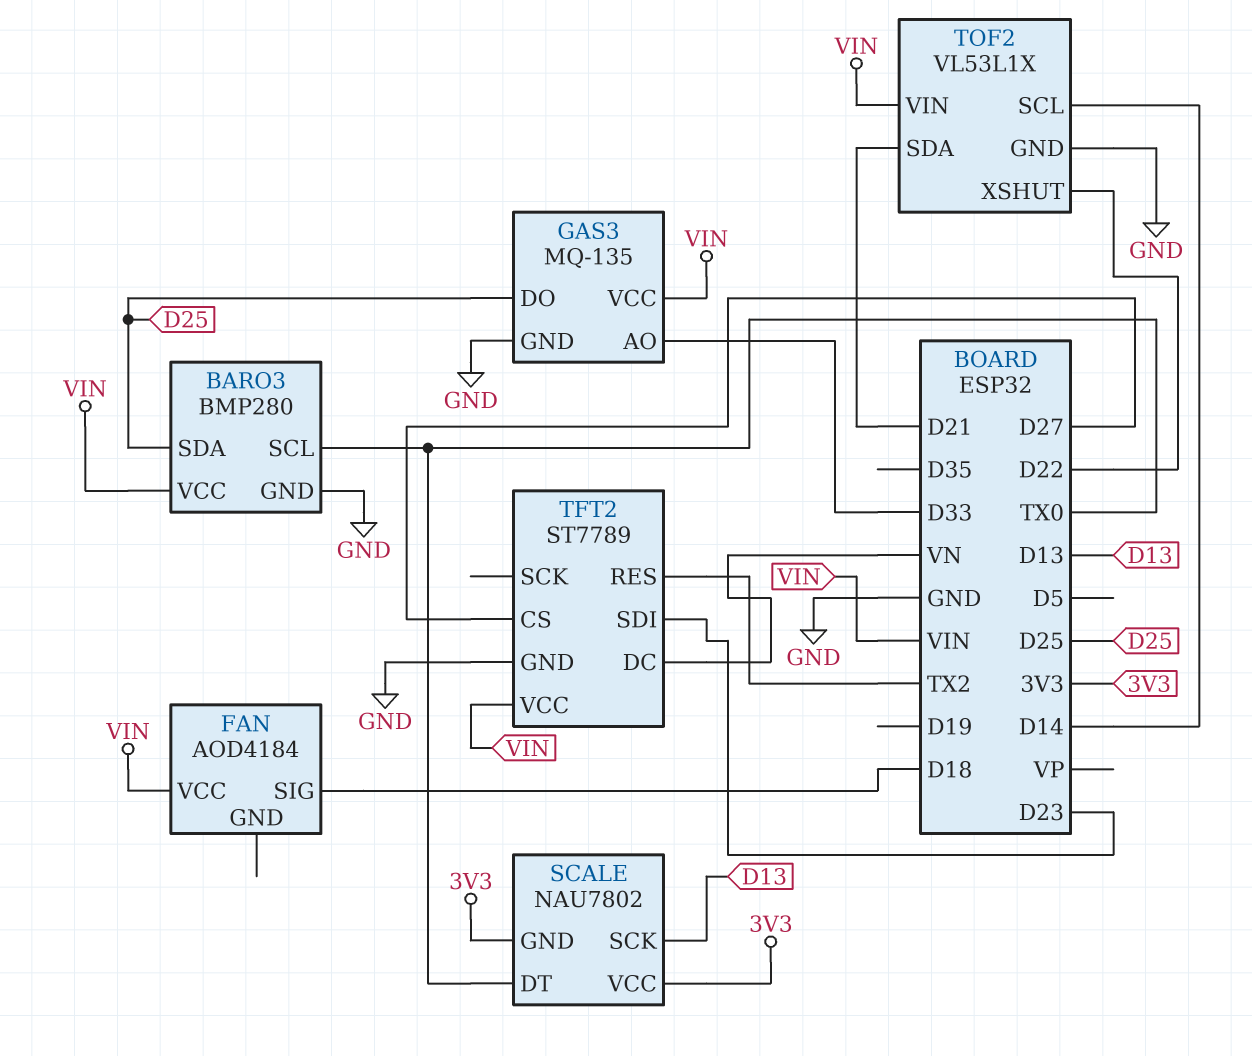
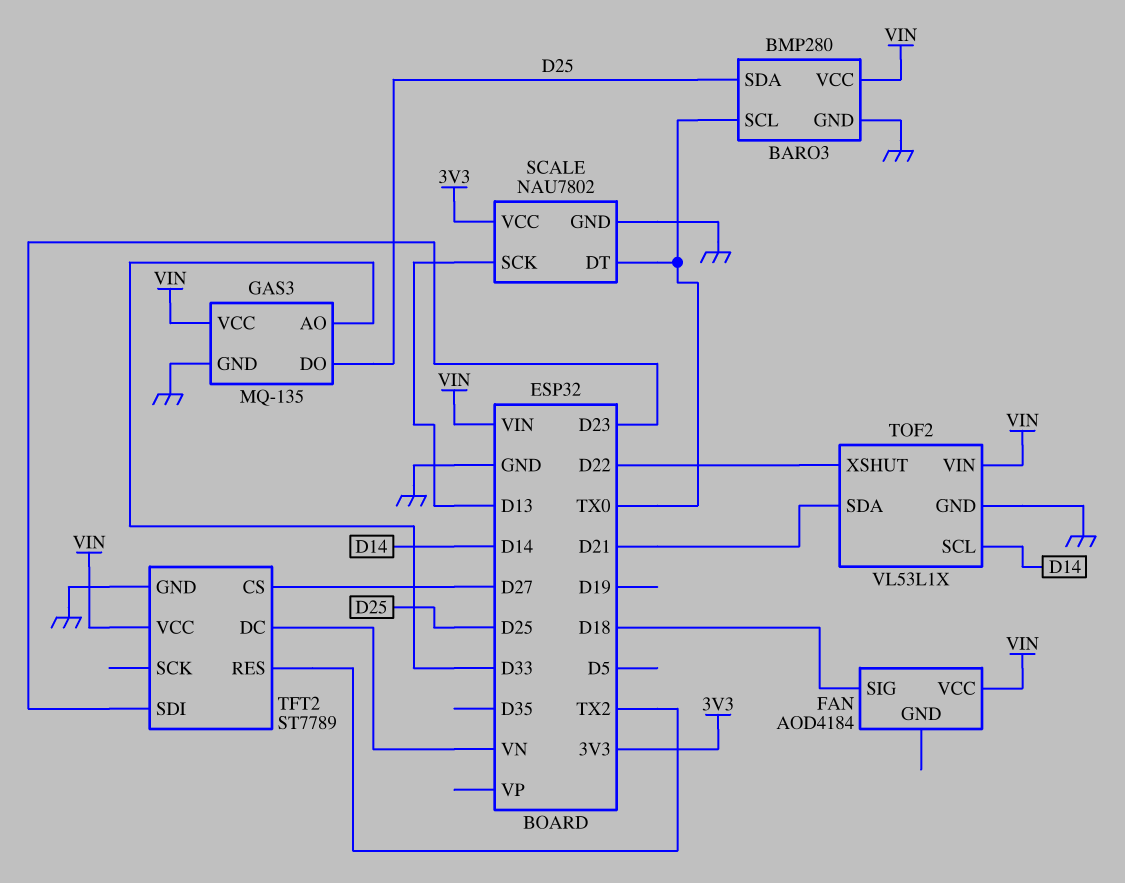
SCALE pin GND: 3V3 -> GND

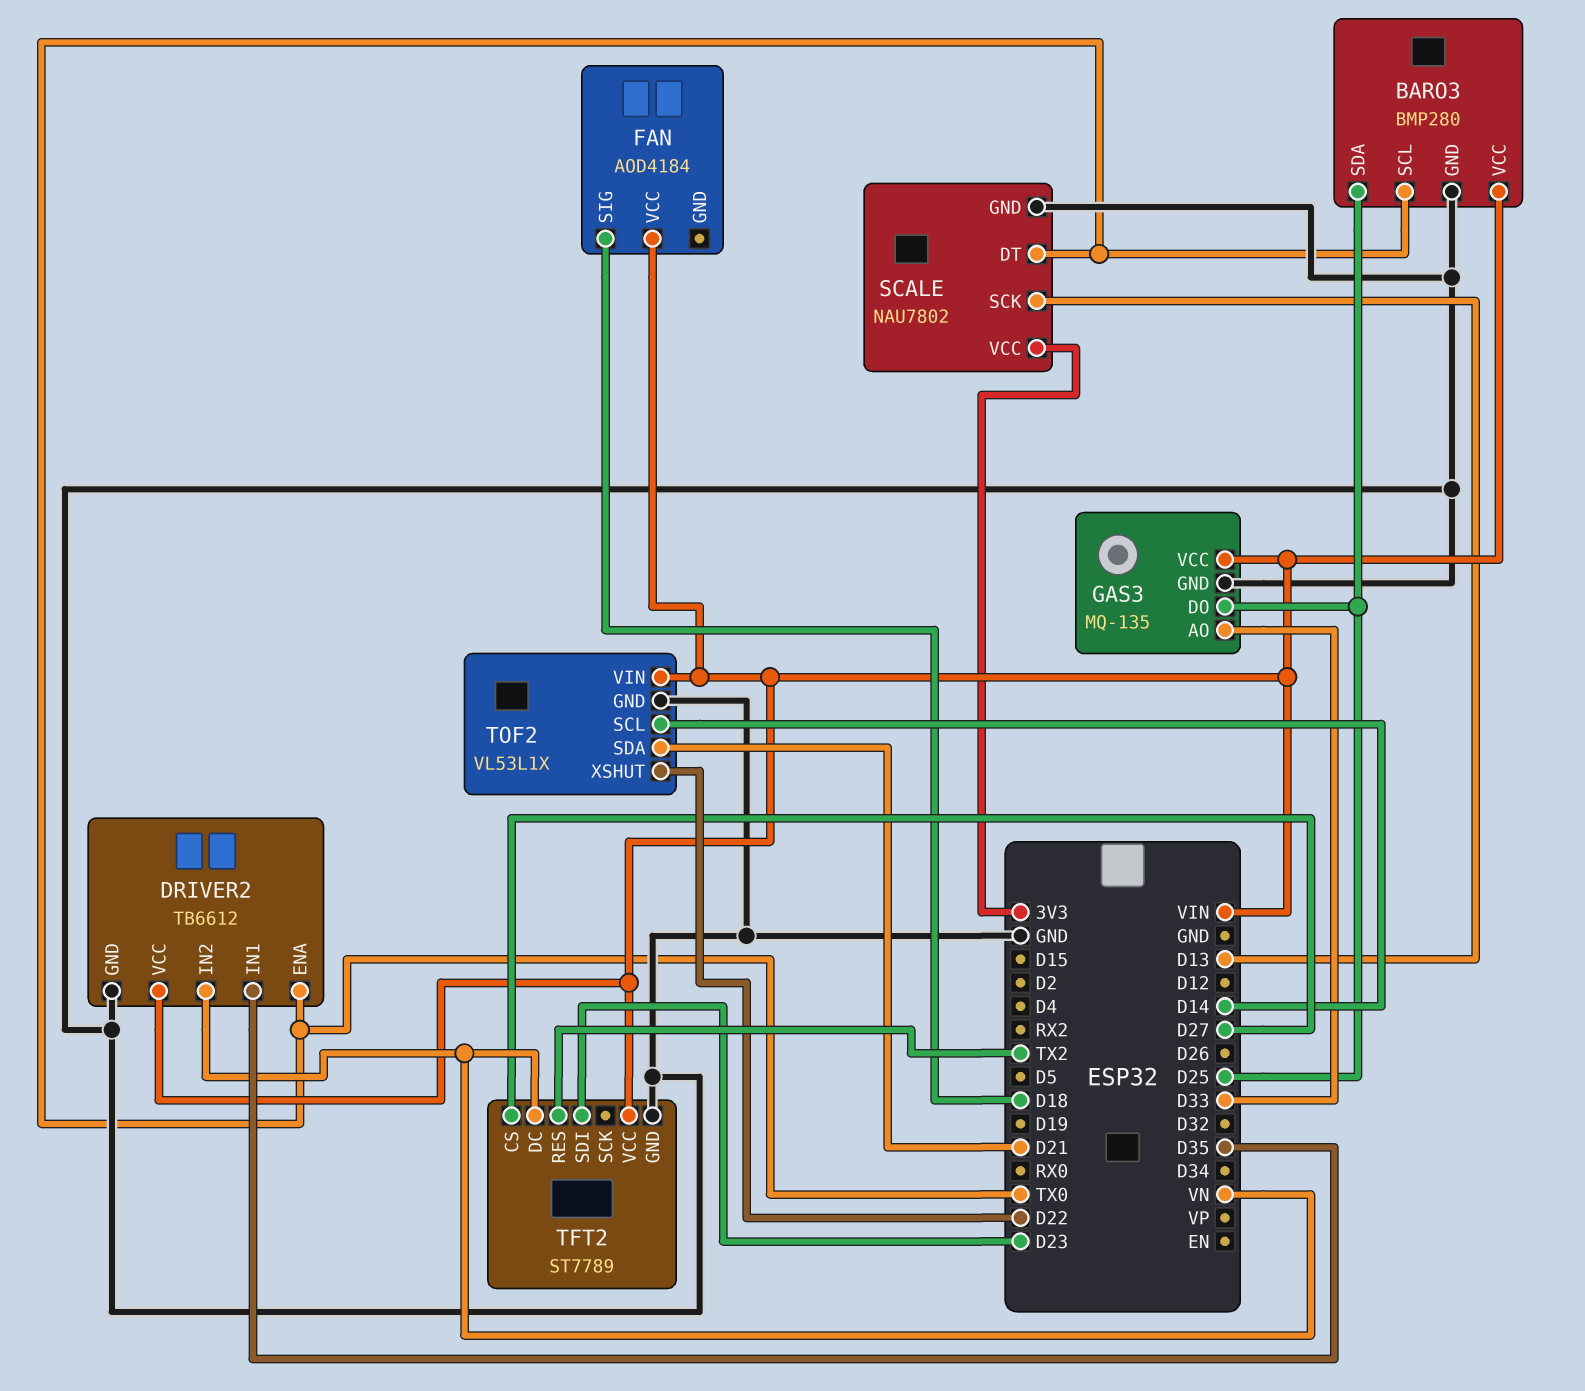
DRIVER2: none -> TB6612
DRIVER2 pin ENA: none -> TX0
DRIVER2 pin GND: none -> GND
DRIVER2 pin IN1: none -> D35
DRIVER2 pin IN2: none -> VN
DRIVER2 pin VCC: none -> VIN

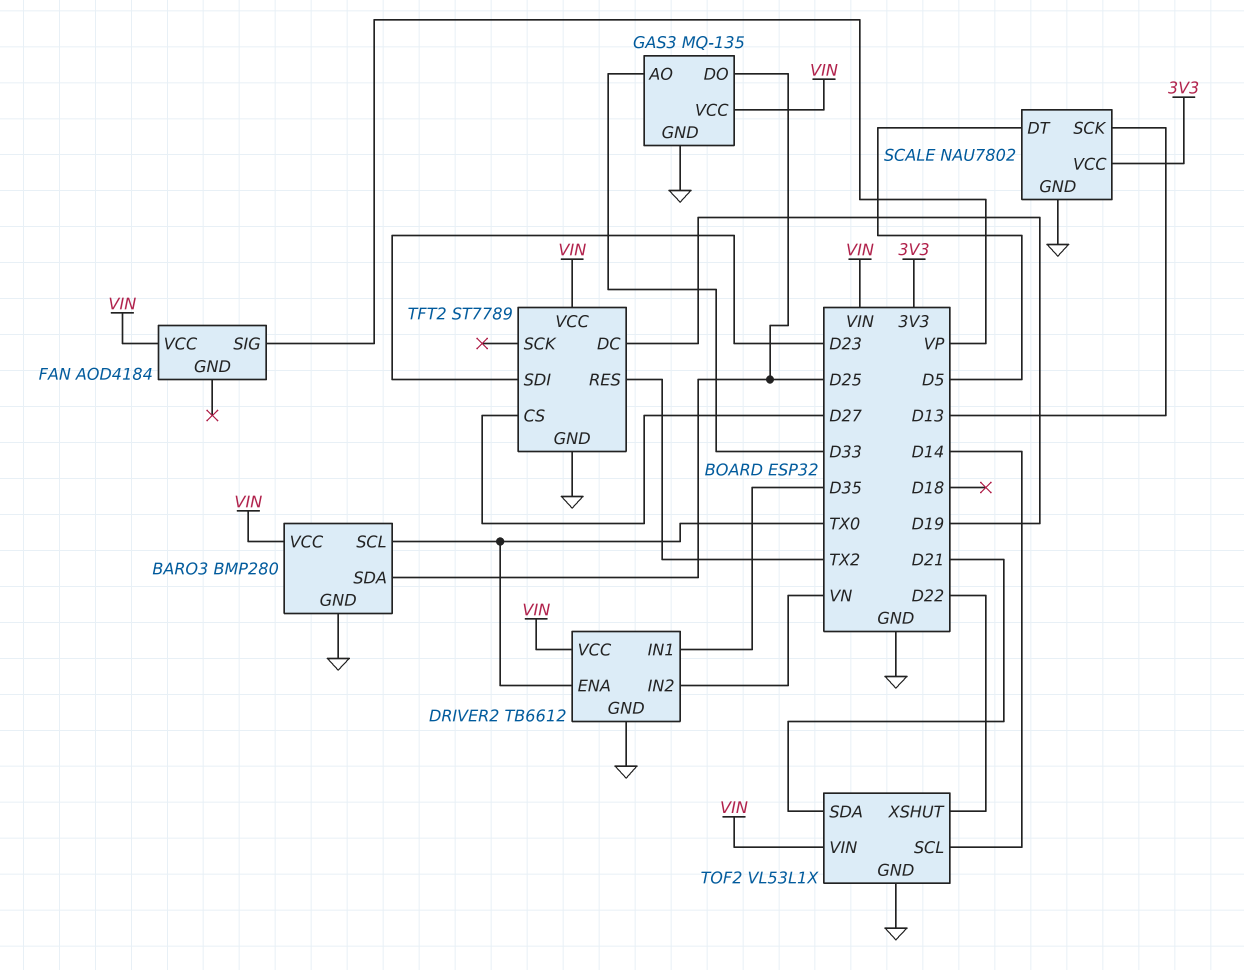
FAN pin SIG: D18 -> VP
SCALE pin DT: TX0 -> D5
TFT2 pin DC: VN -> D19

